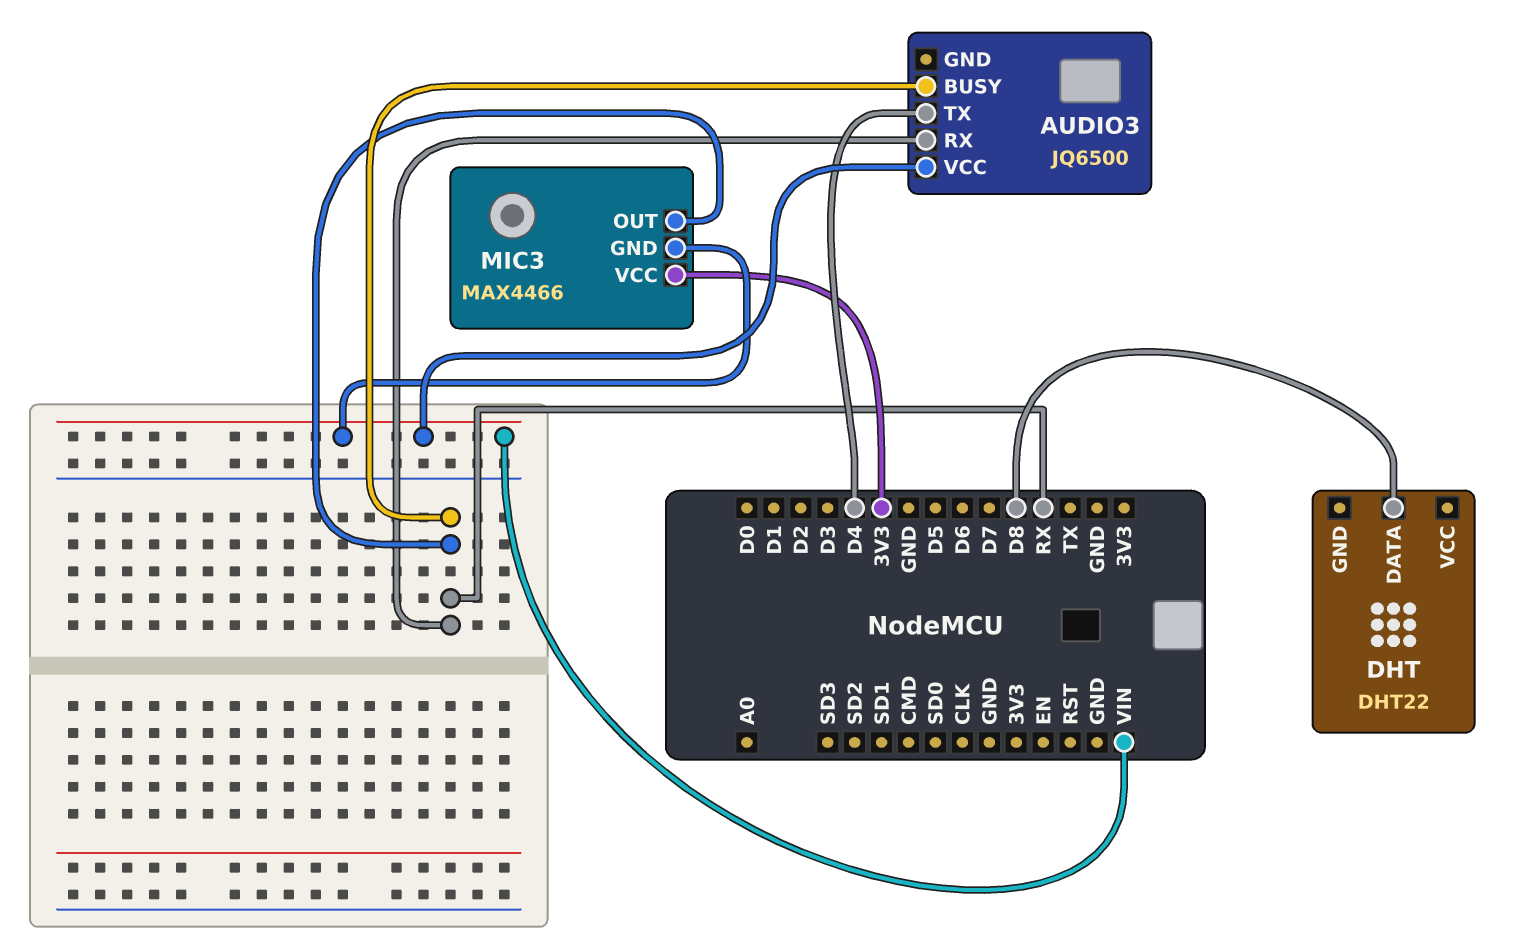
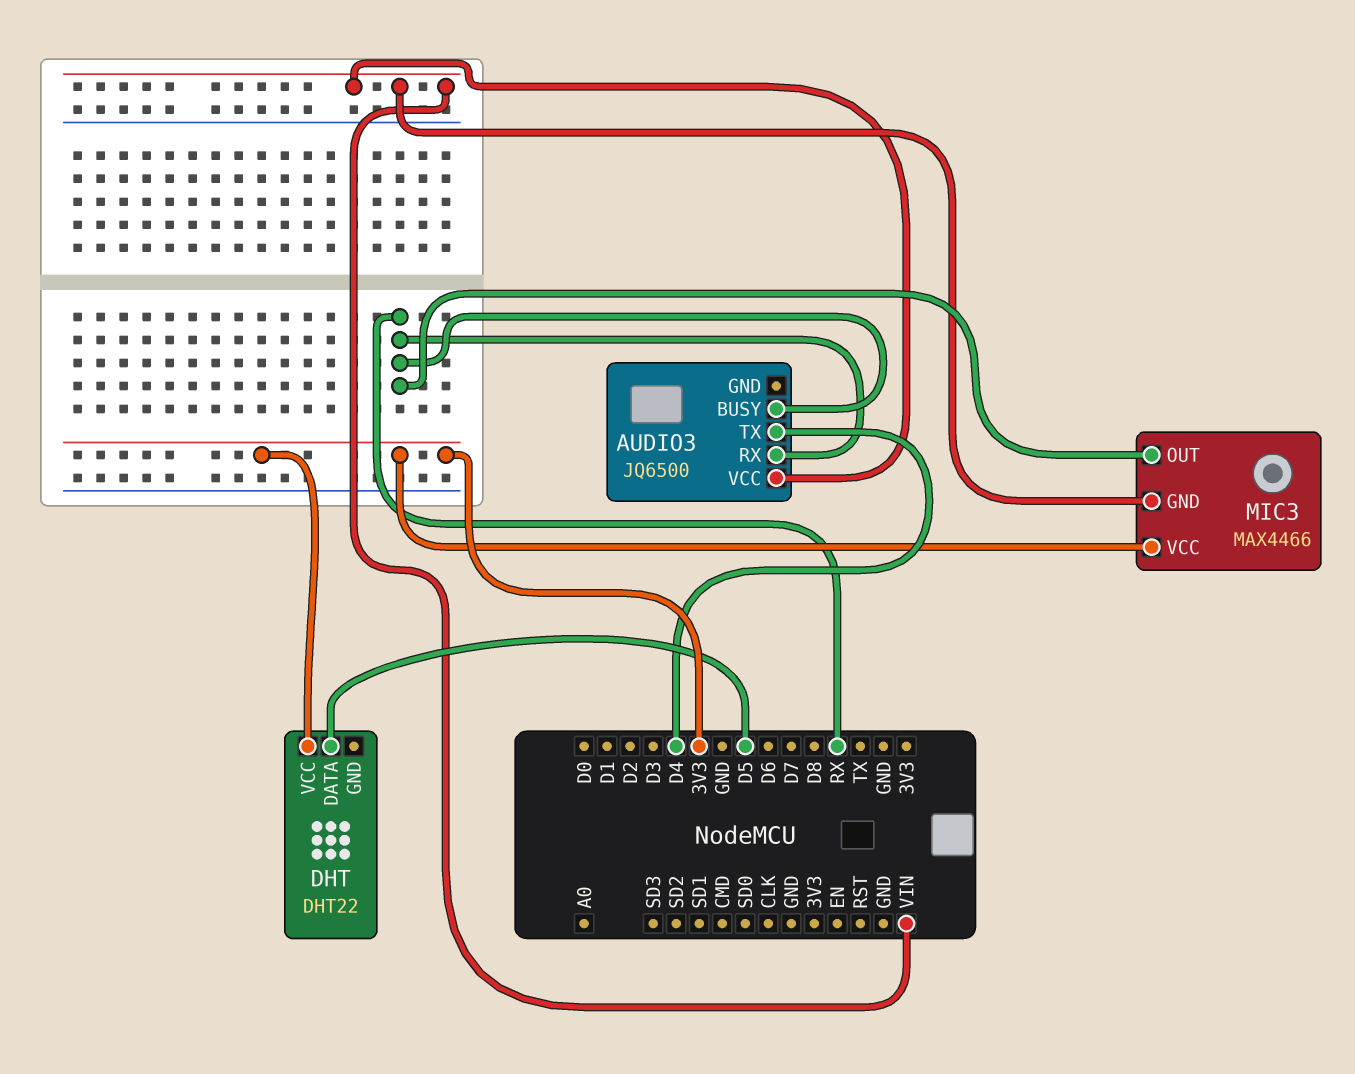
DHT pin DATA: D8 -> D5
DHT pin VCC: none -> 3V3

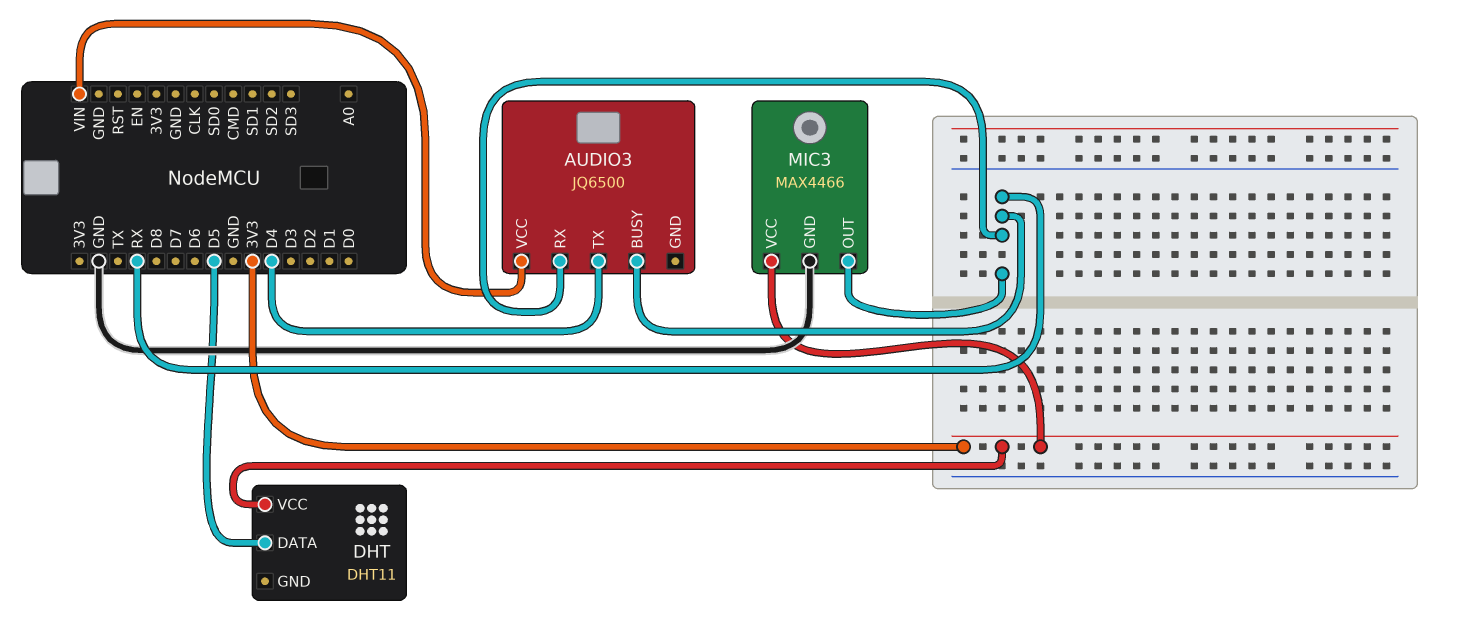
DHT: DHT22 -> DHT11
MIC3 pin GND: VIN -> GND

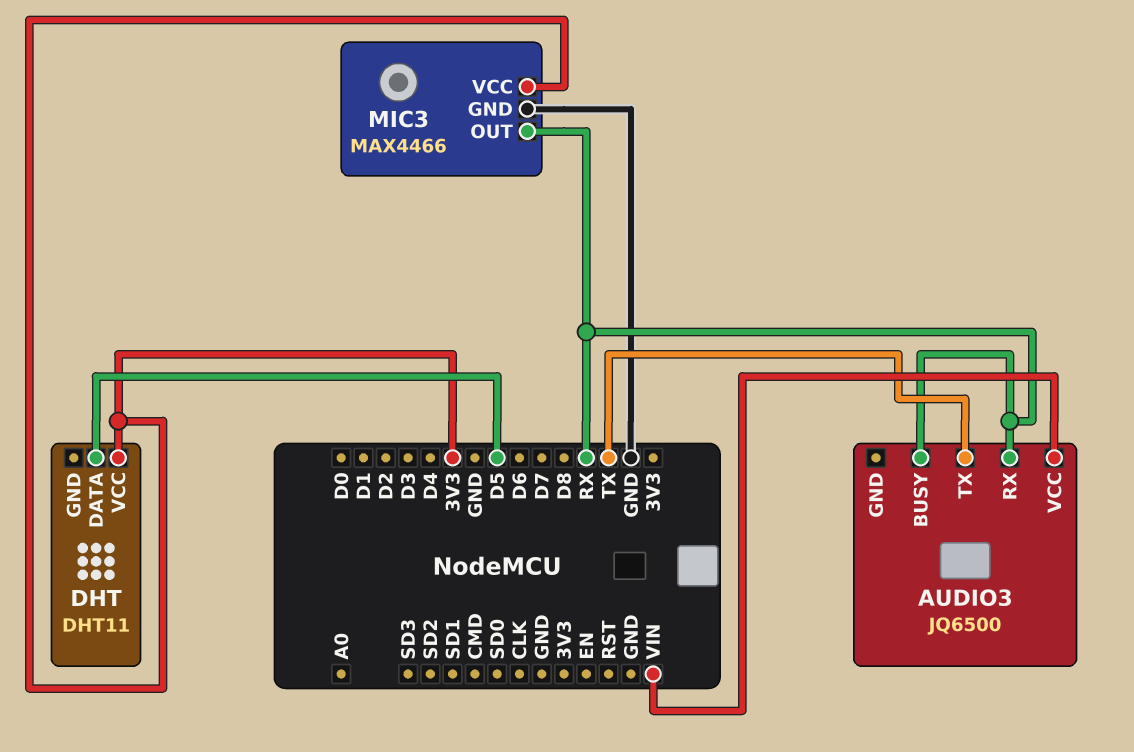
AUDIO3 pin TX: D4 -> TX

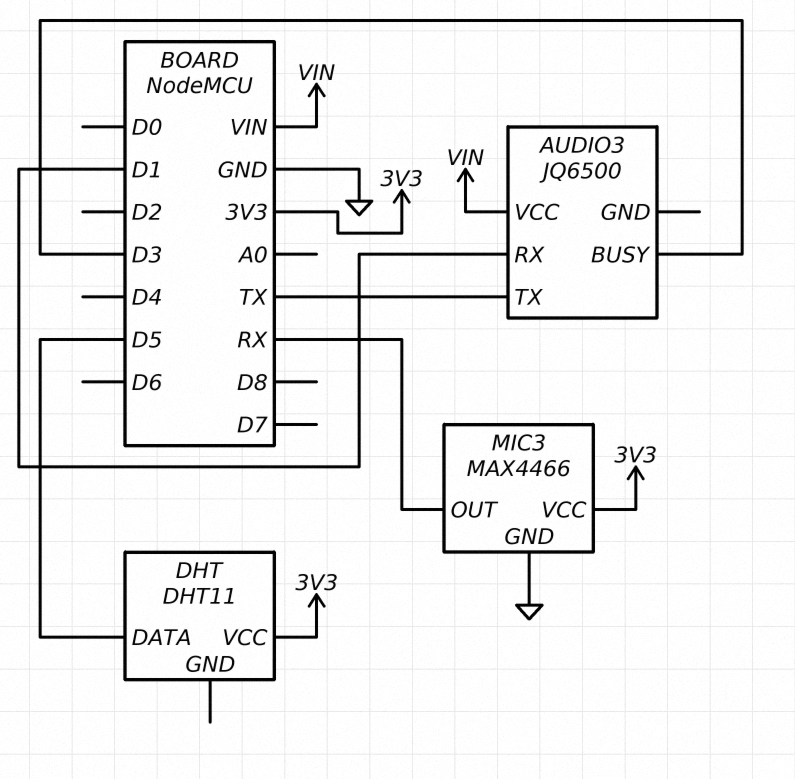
AUDIO3 pin BUSY: RX -> D3
AUDIO3 pin RX: RX -> D1

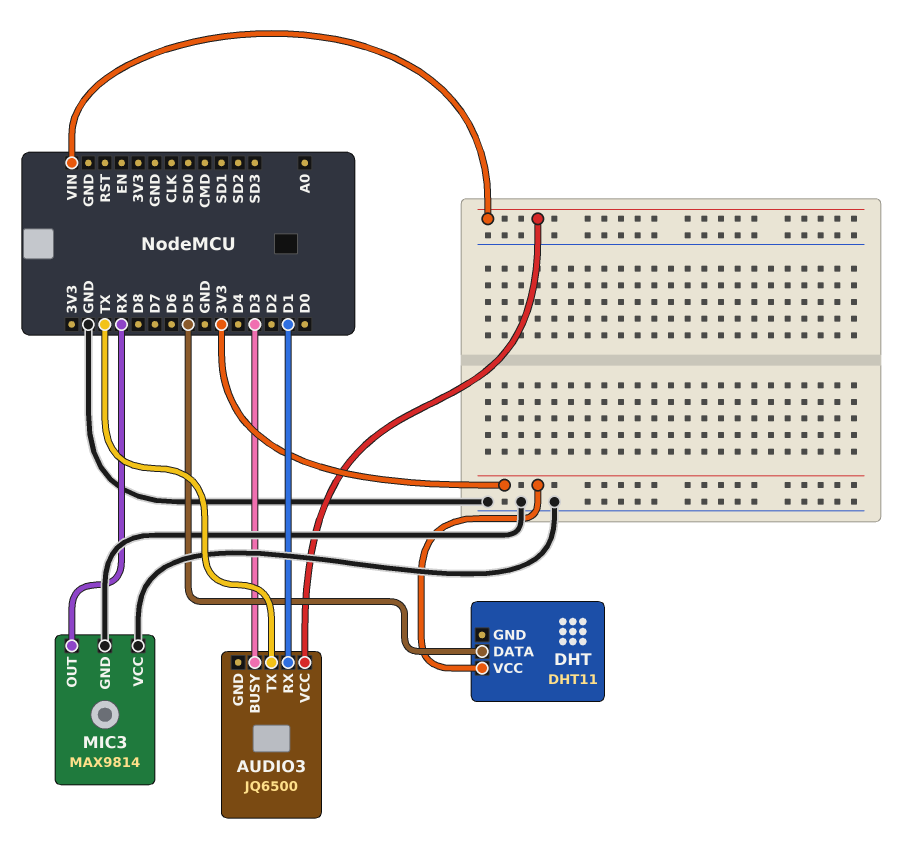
MIC3: MAX4466 -> MAX9814
MIC3 pin VCC: 3V3 -> GND

